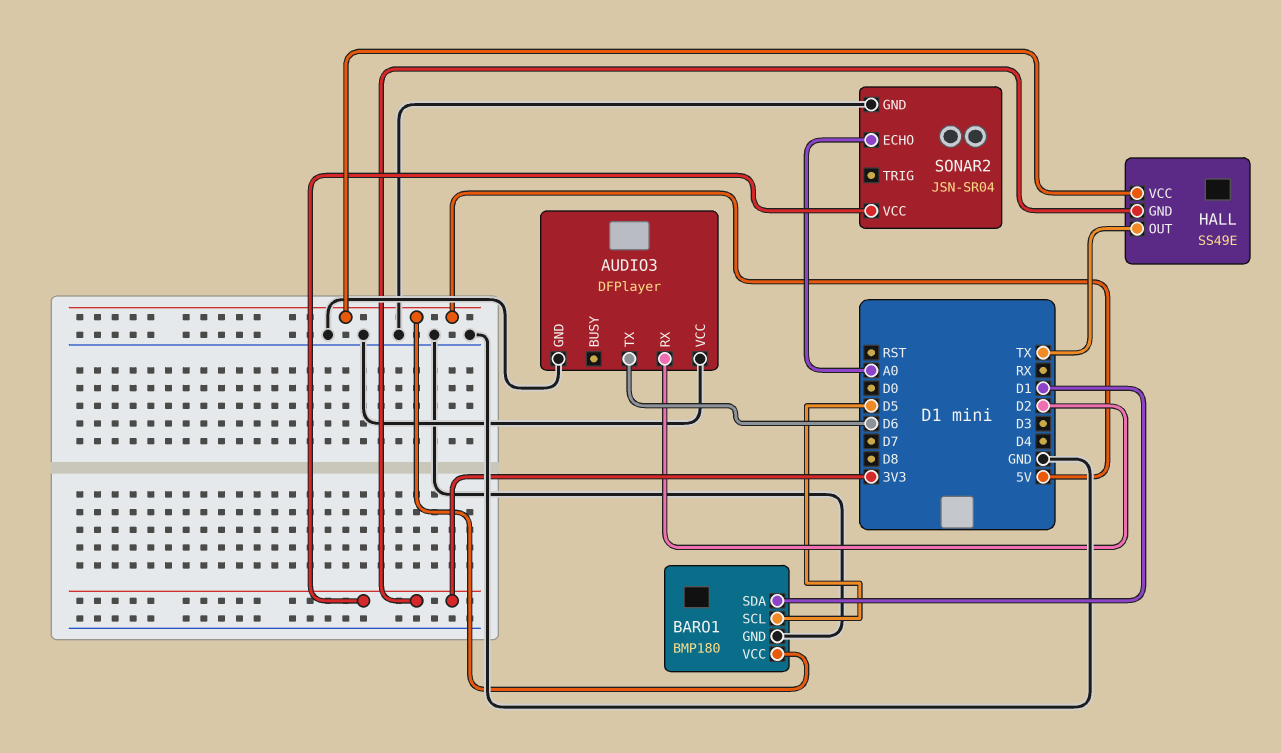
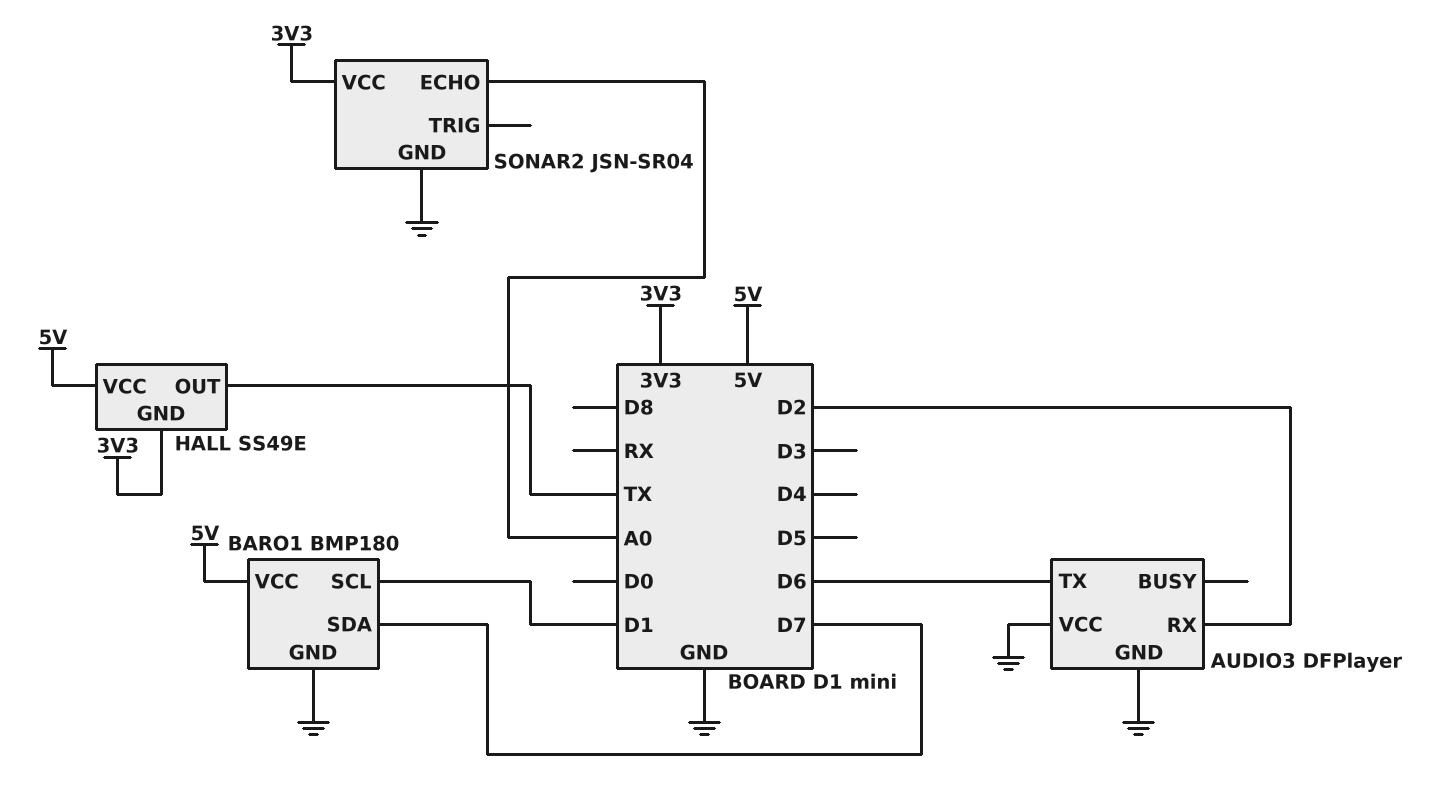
BARO1 pin SCL: D5 -> D1
BARO1 pin SDA: D1 -> D7

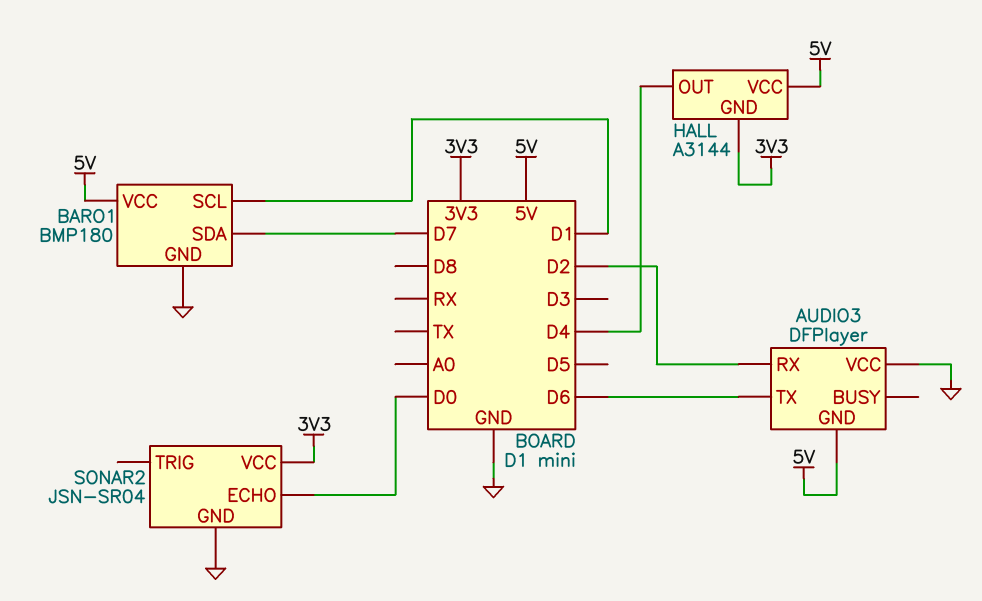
AUDIO3 pin GND: GND -> 5V
HALL: SS49E -> A3144
HALL pin OUT: TX -> D4
SONAR2 pin ECHO: A0 -> D0

